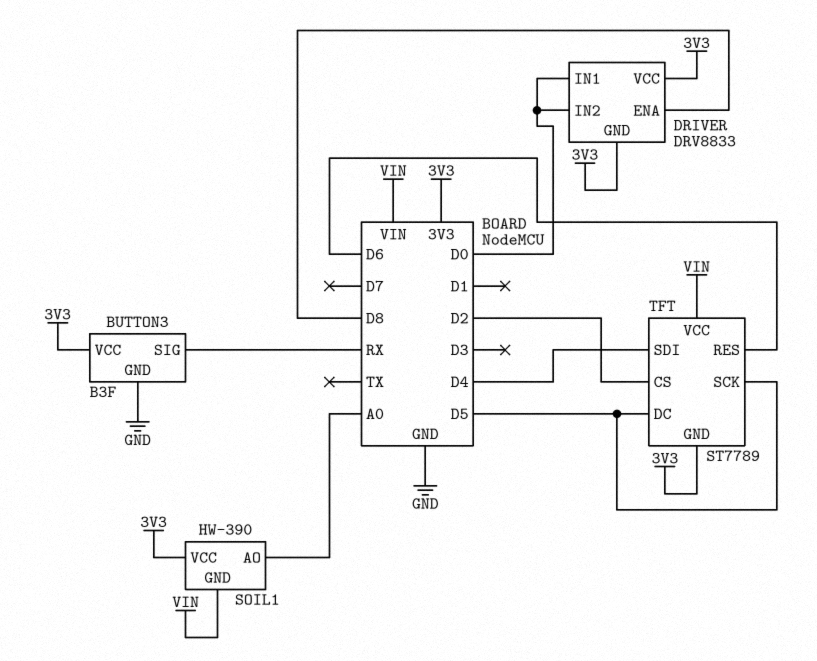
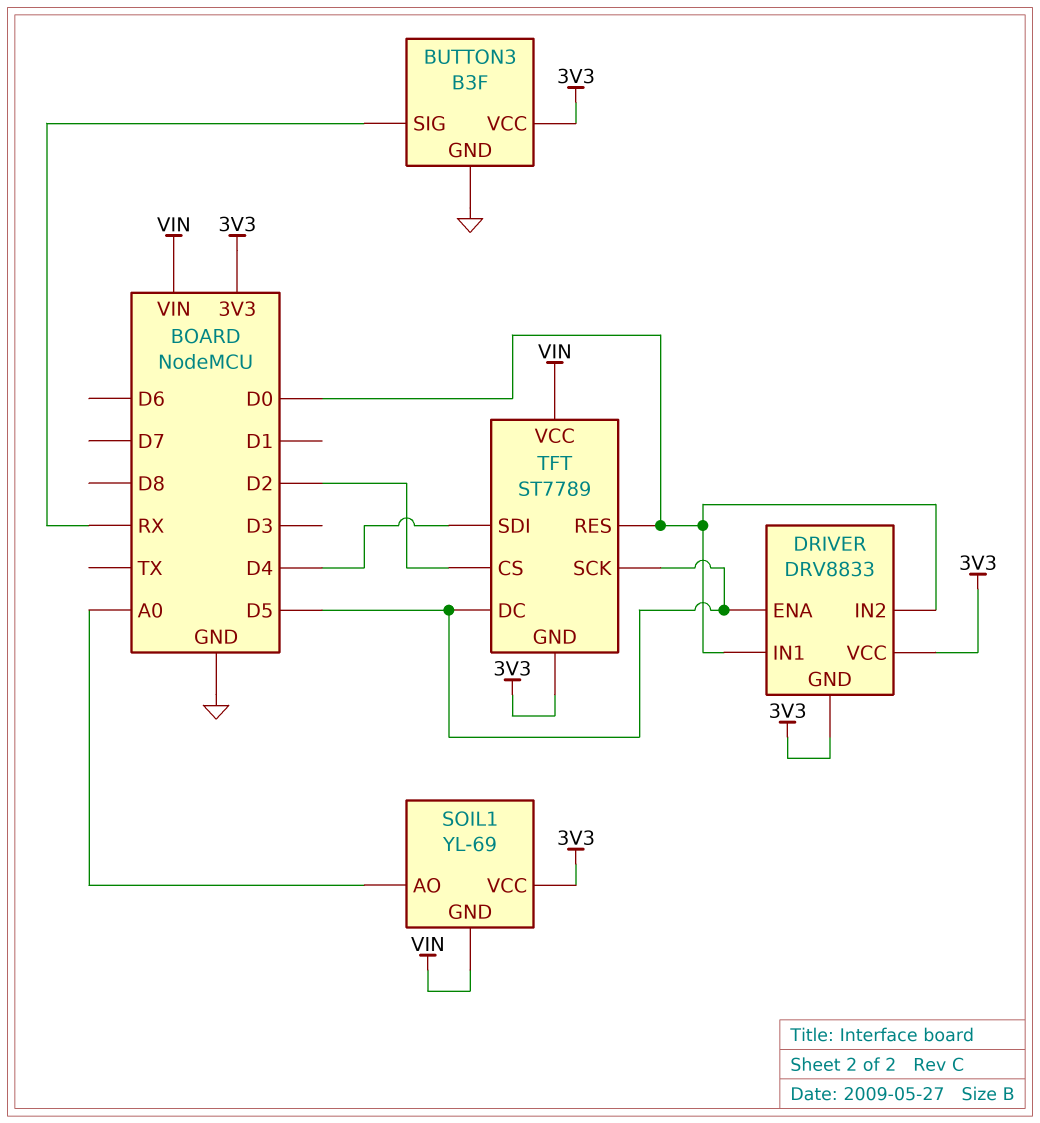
DRIVER pin ENA: D8 -> D5
SOIL1: HW-390 -> YL-69
TFT pin RES: D6 -> D0

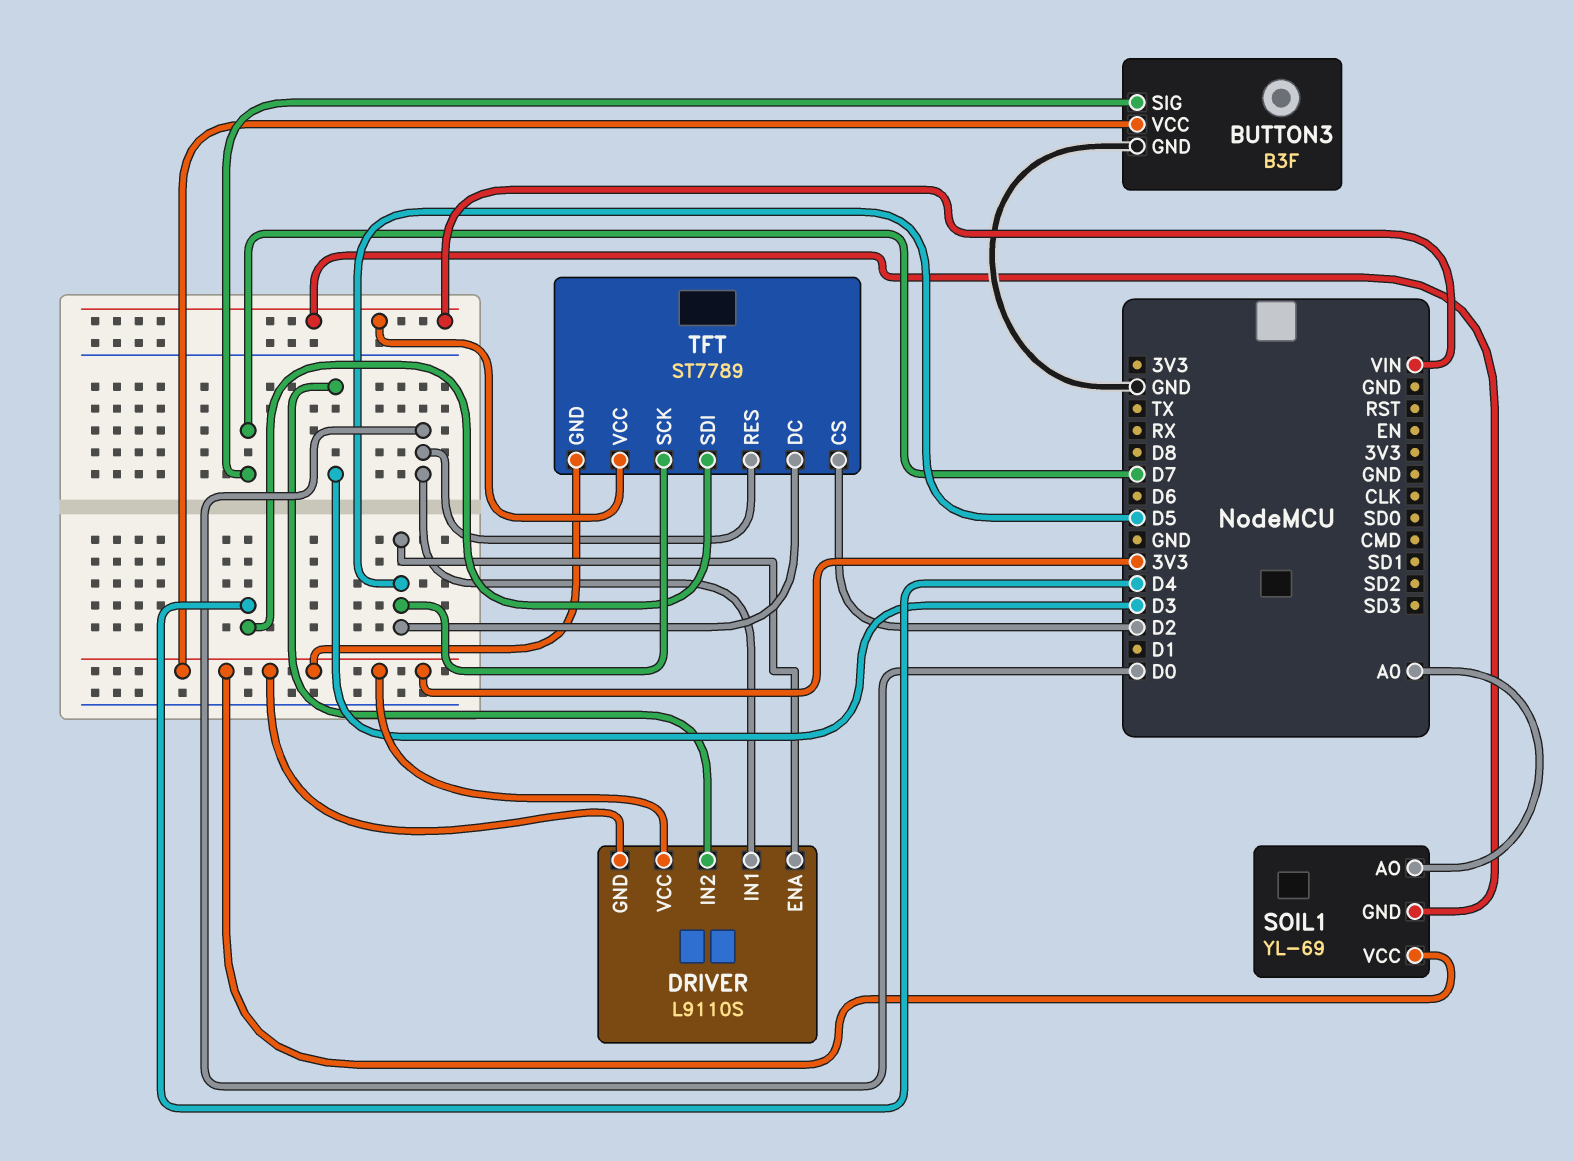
BUTTON3 pin SIG: RX -> D7
DRIVER: DRV8833 -> L9110S
DRIVER pin IN2: D0 -> D3

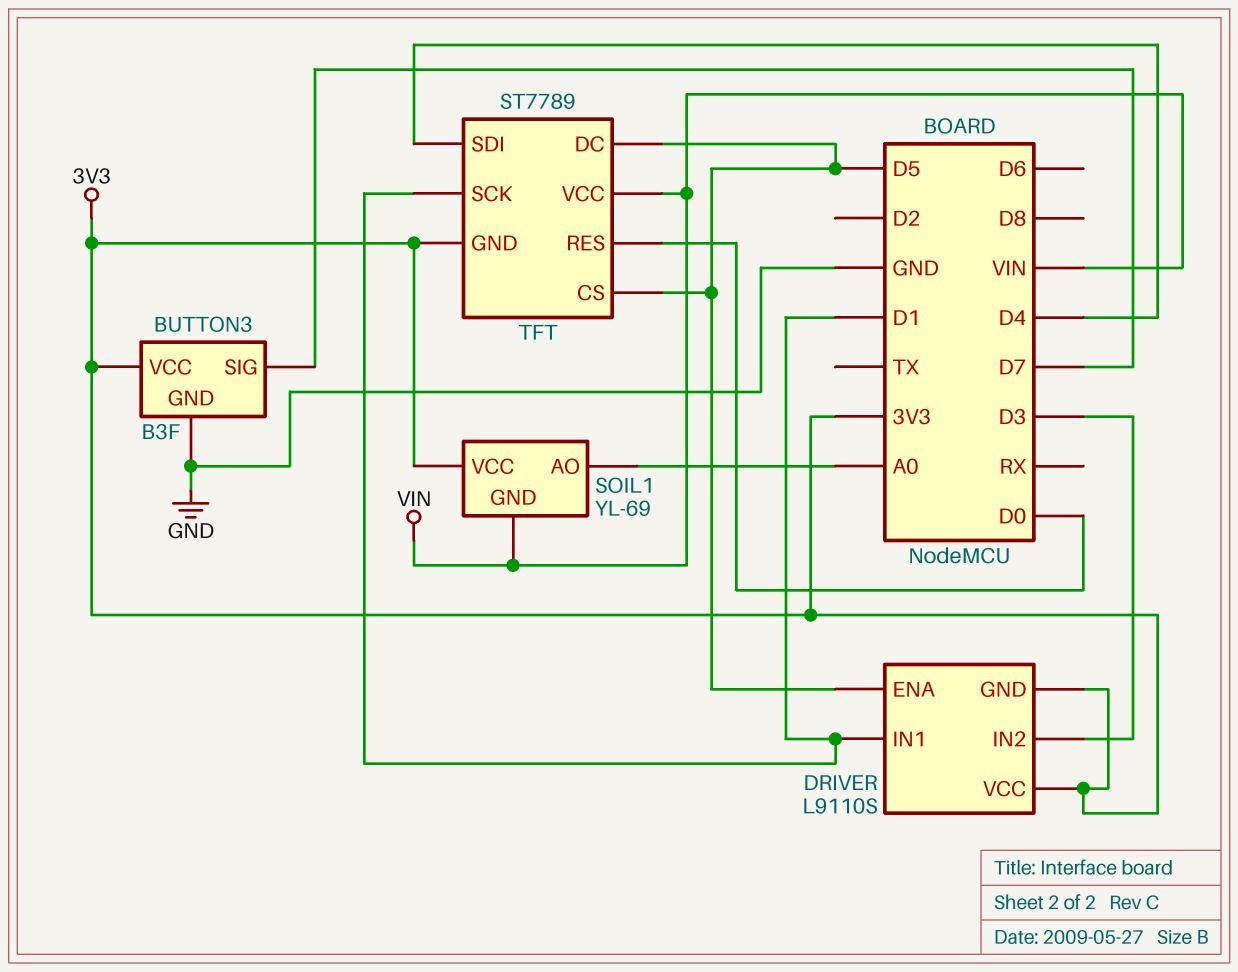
DRIVER pin IN1: D0 -> D1
TFT pin CS: D2 -> D5
TFT pin SCK: D5 -> D1

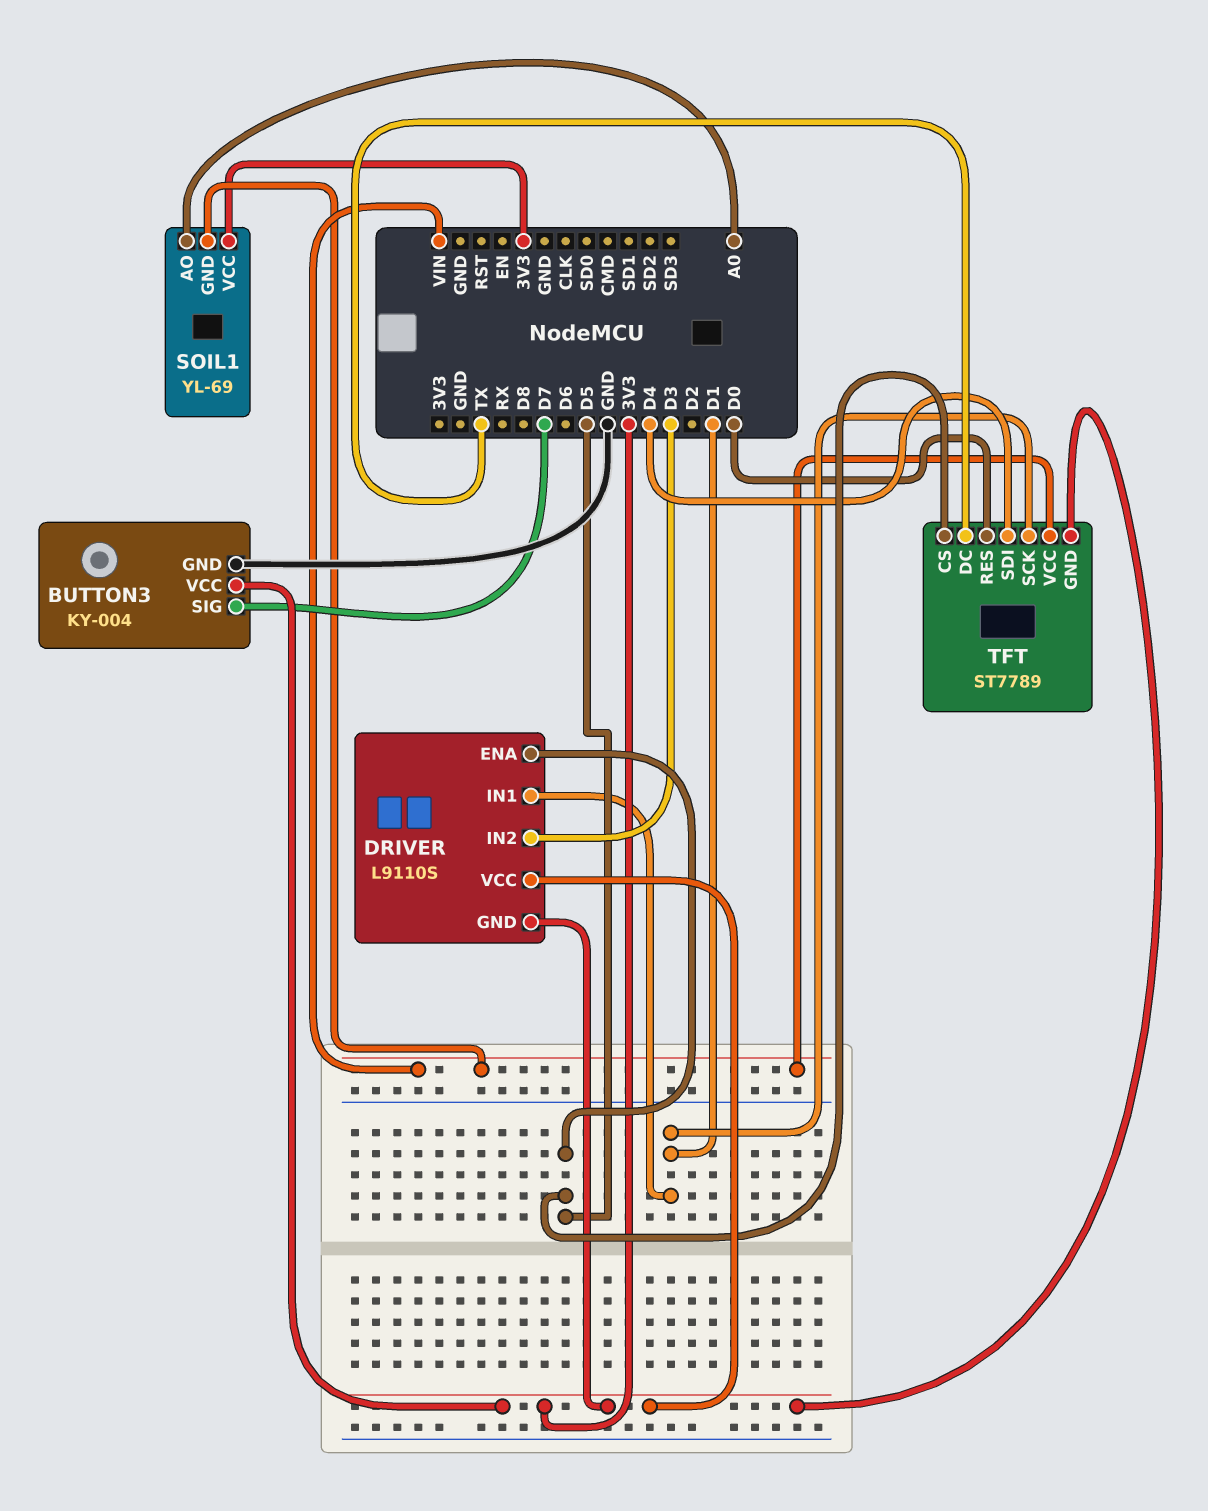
BUTTON3: B3F -> KY-004
TFT pin DC: D5 -> TX

